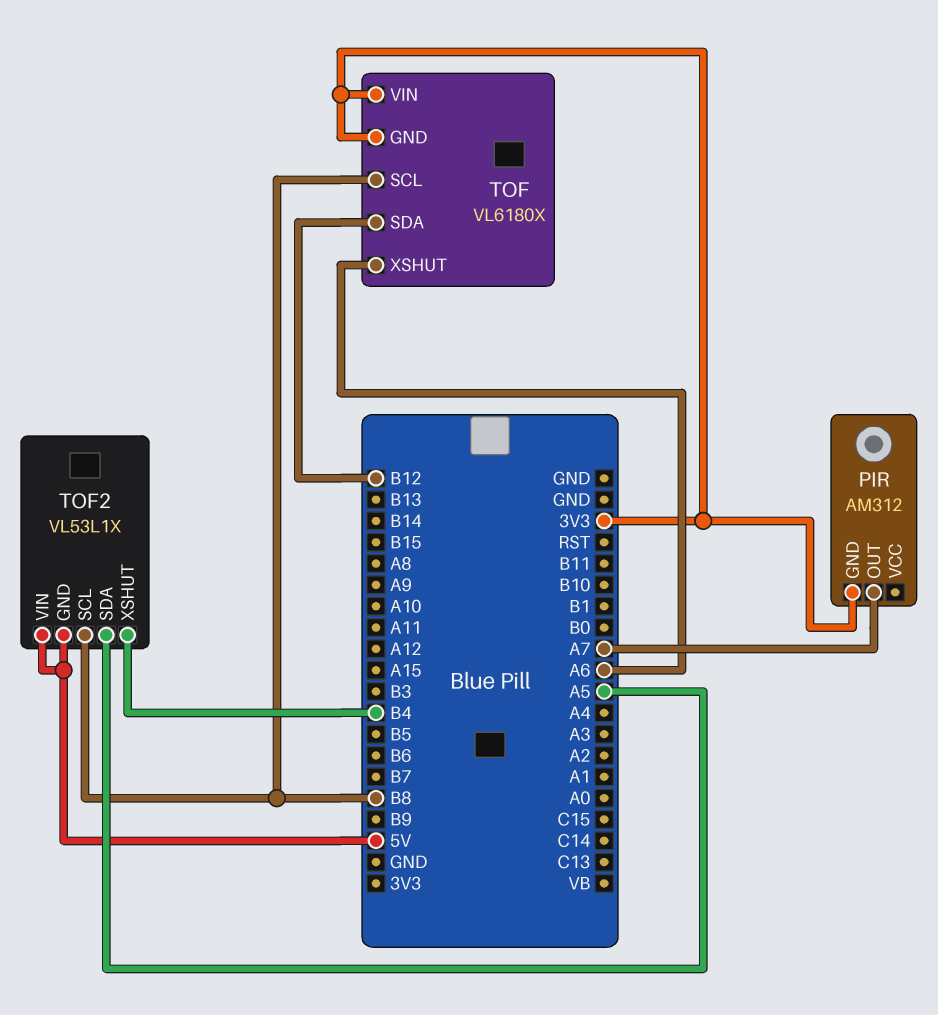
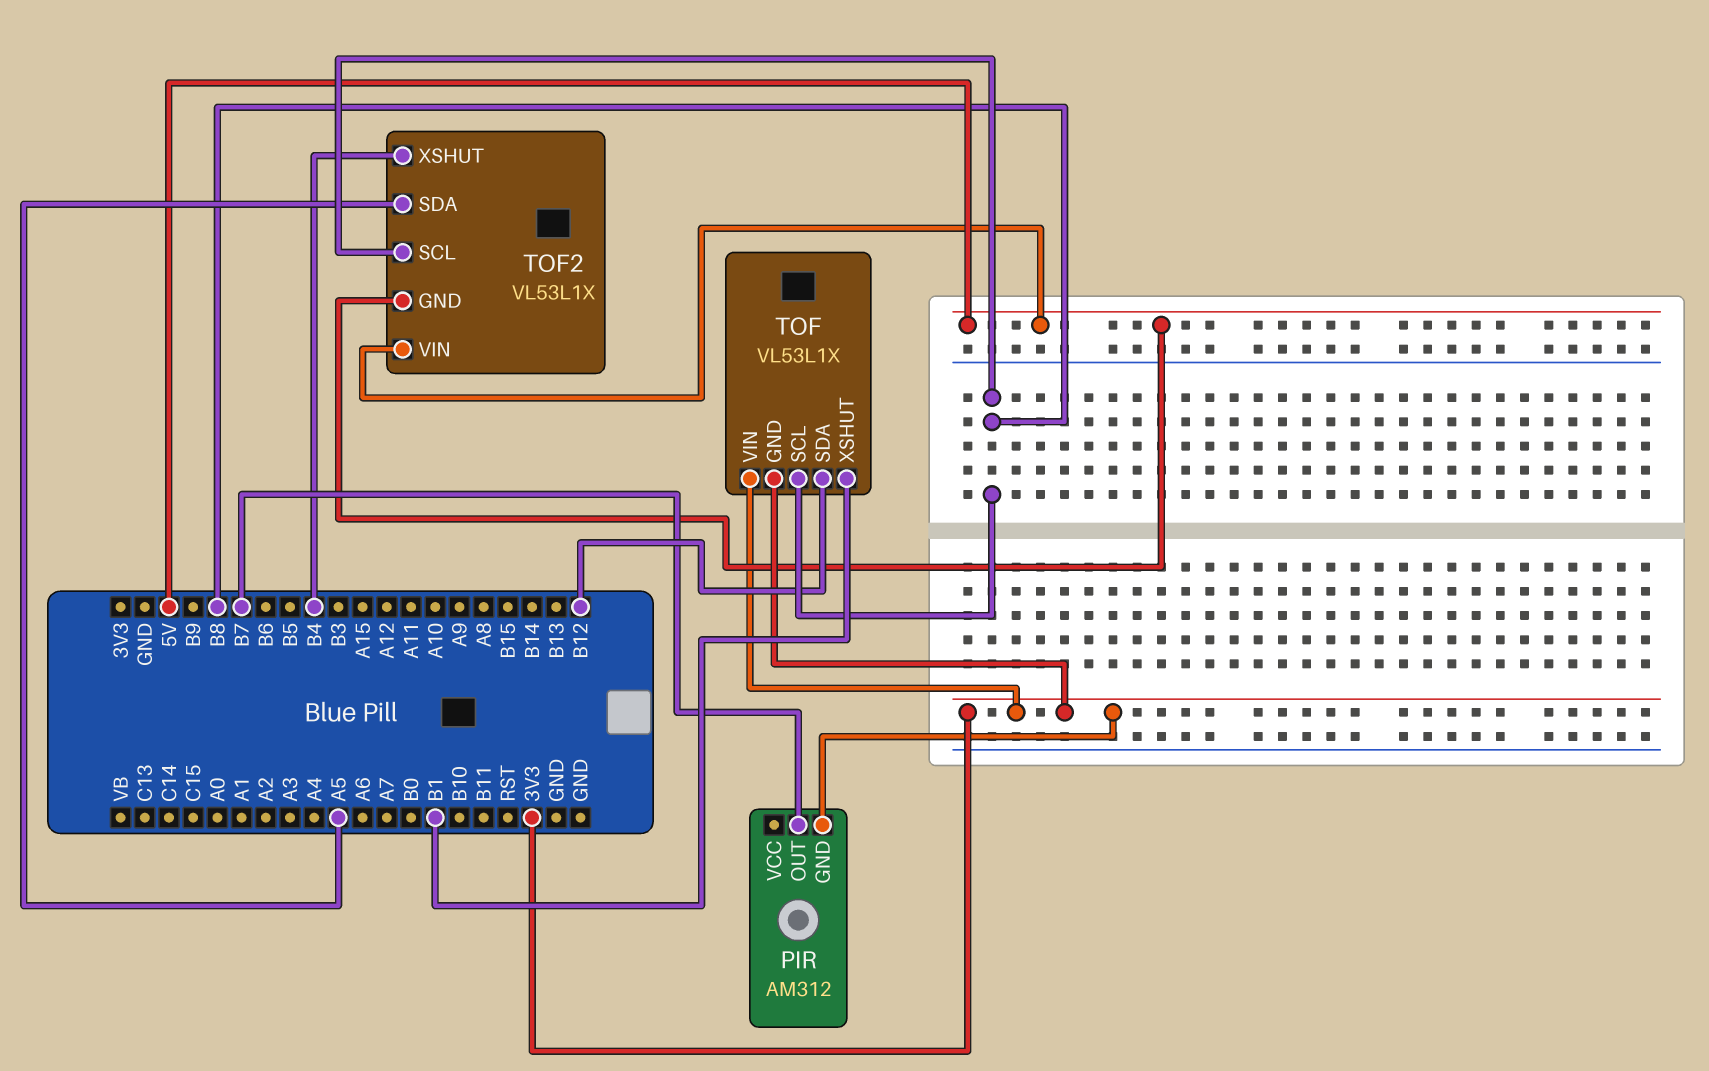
PIR pin OUT: A7 -> B7
TOF: VL6180X -> VL53L1X
TOF pin XSHUT: A6 -> B1

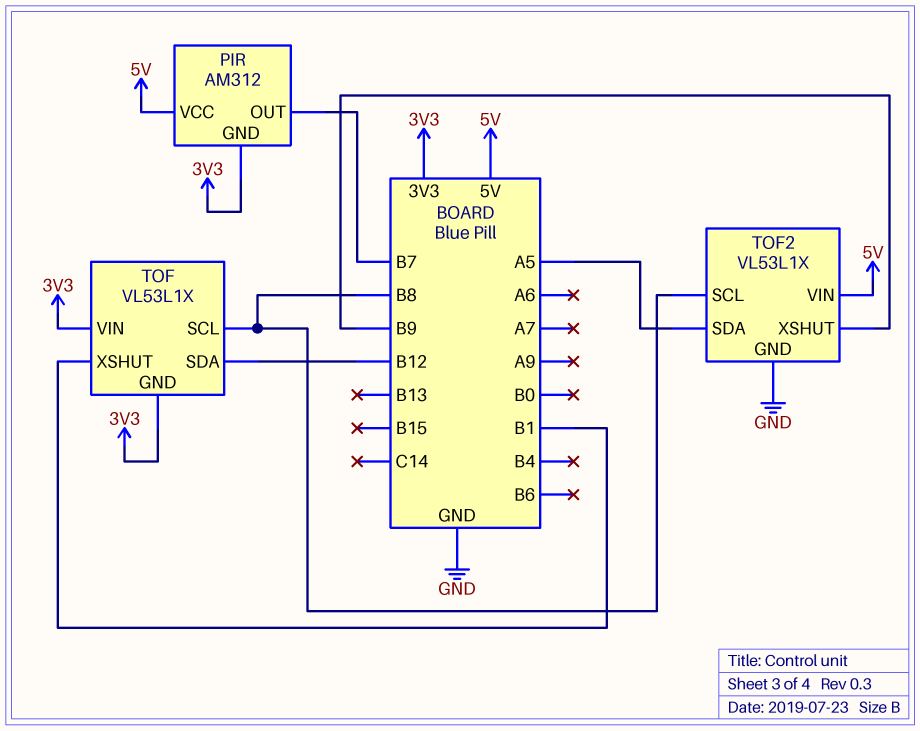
PIR pin VCC: none -> 5V
TOF2 pin GND: 5V -> GND
TOF2 pin XSHUT: B4 -> B9

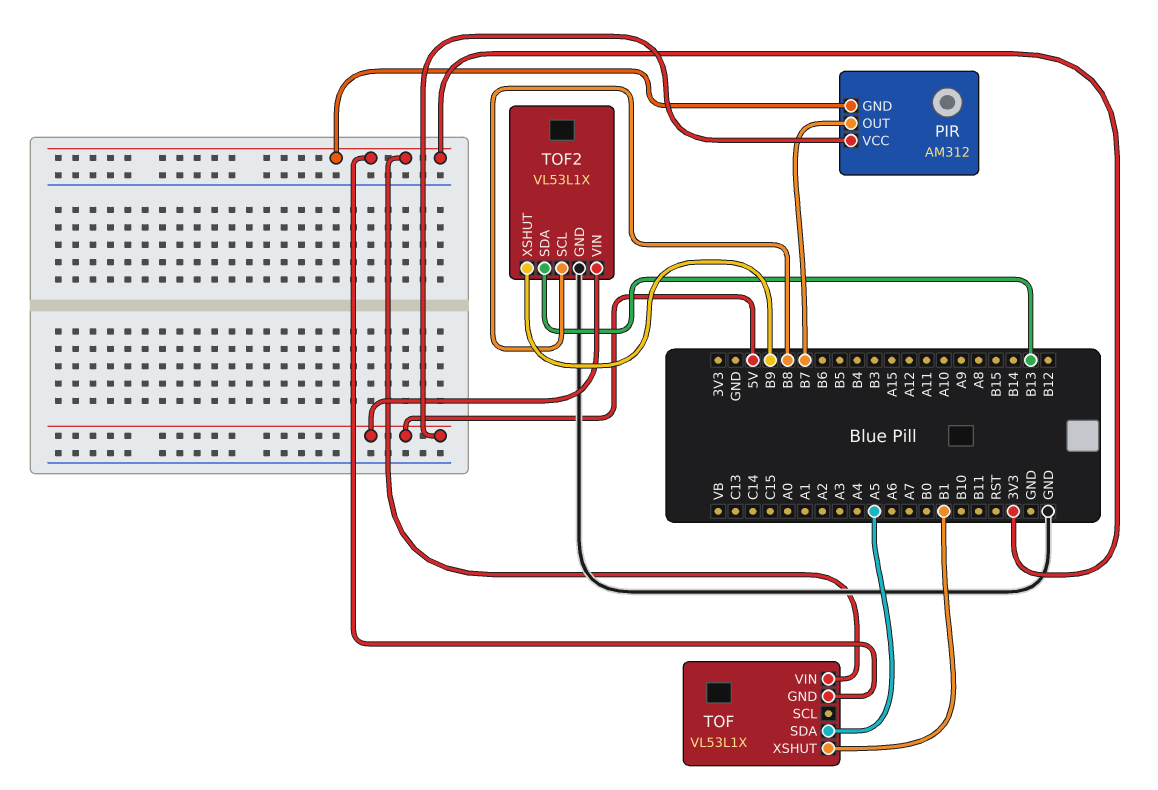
TOF pin SCL: B8 -> none
TOF pin SDA: B12 -> A5
TOF2 pin SDA: A5 -> B13

